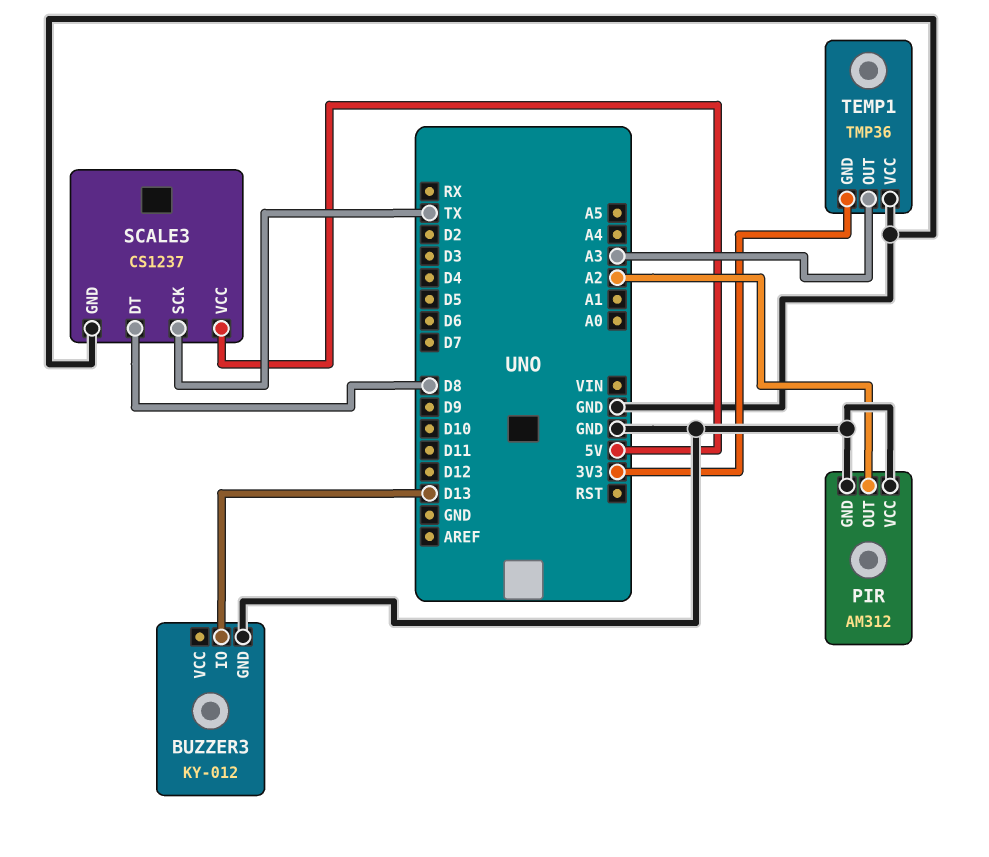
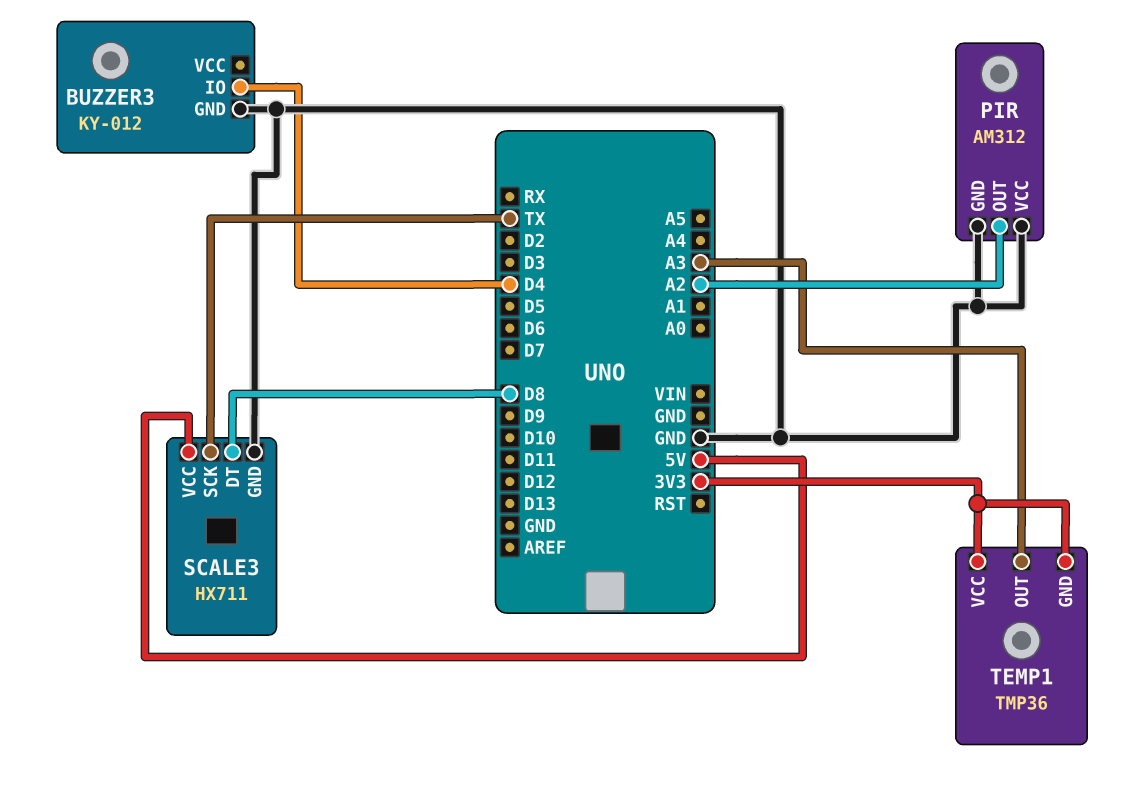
BUZZER3 pin IO: D13 -> D4
SCALE3: CS1237 -> HX711
TEMP1 pin VCC: GND -> 3V3

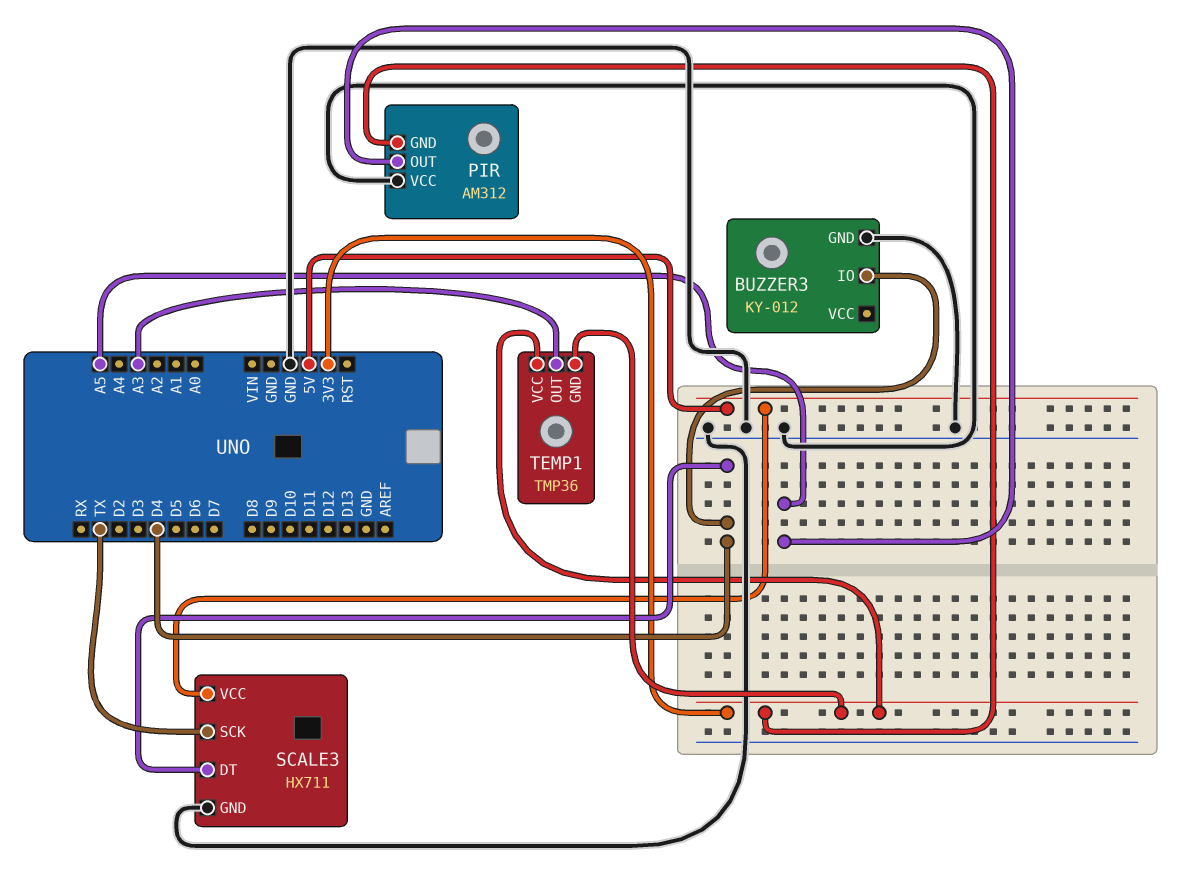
PIR pin GND: GND -> 3V3
PIR pin OUT: A2 -> A5
SCALE3 pin DT: D8 -> D4

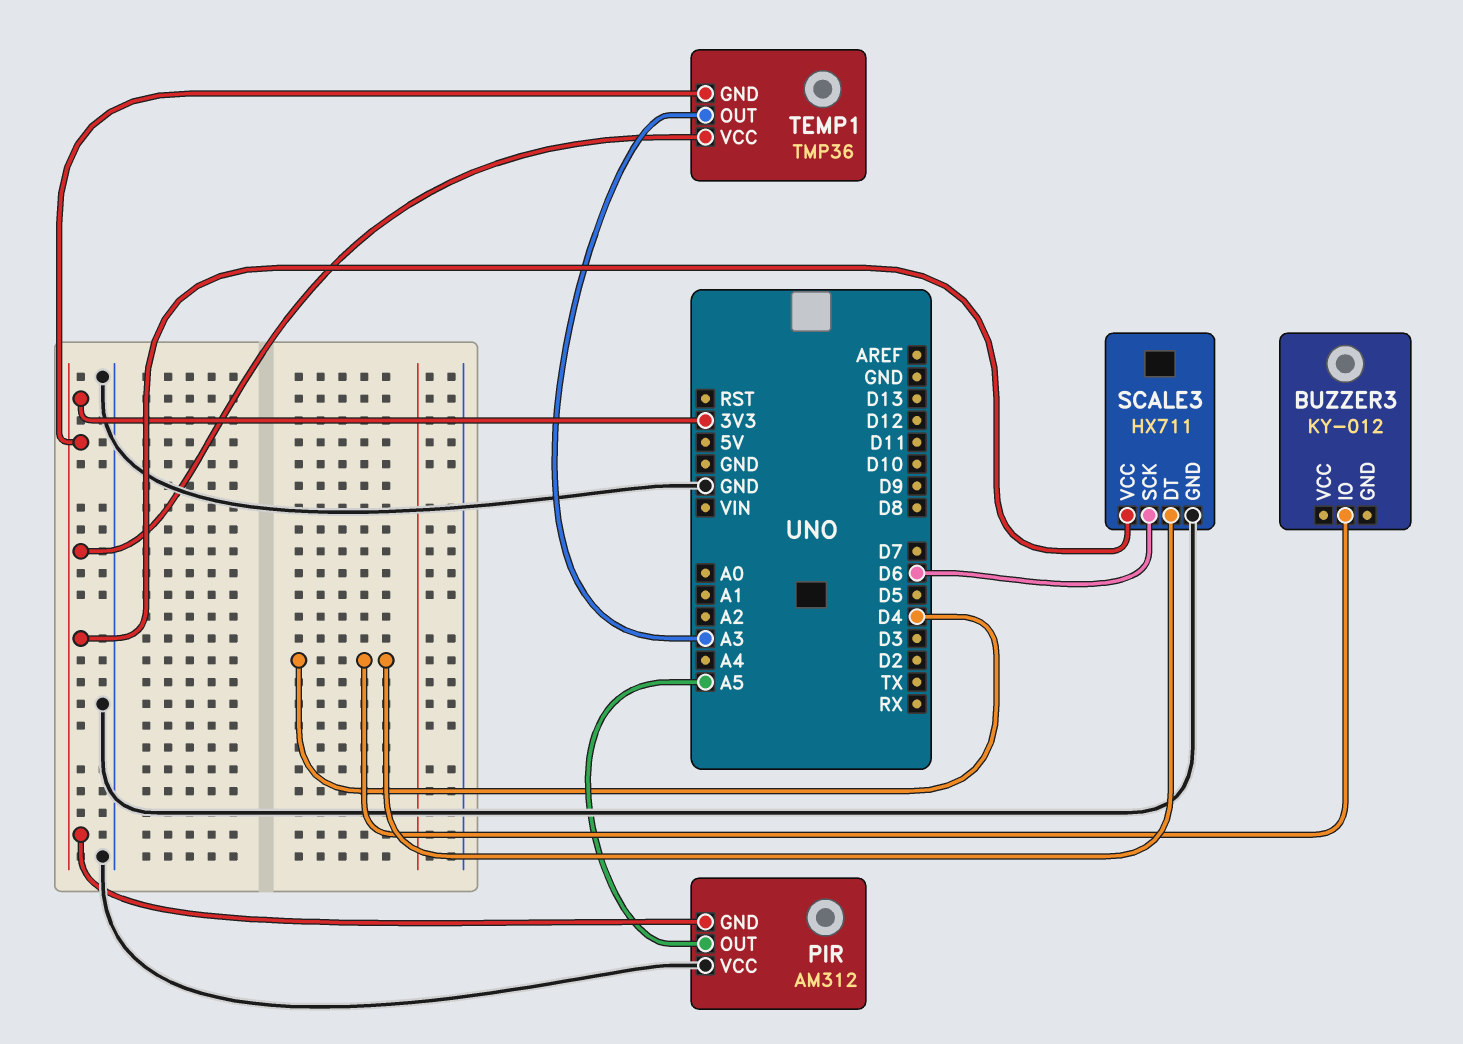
BUZZER3 pin GND: GND -> none
SCALE3 pin SCK: TX -> D6
SCALE3 pin VCC: 5V -> 3V3

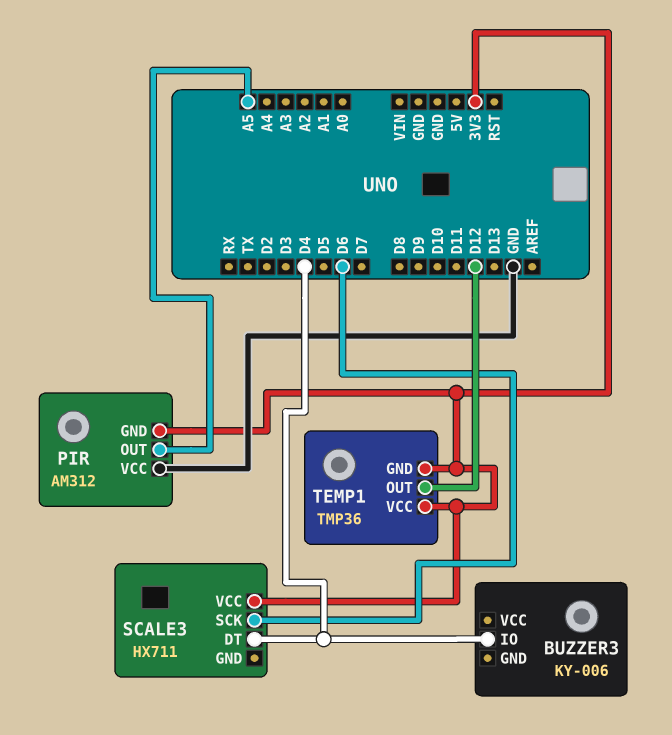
BUZZER3: KY-012 -> KY-006
SCALE3 pin GND: GND -> none
TEMP1 pin OUT: A3 -> D12

